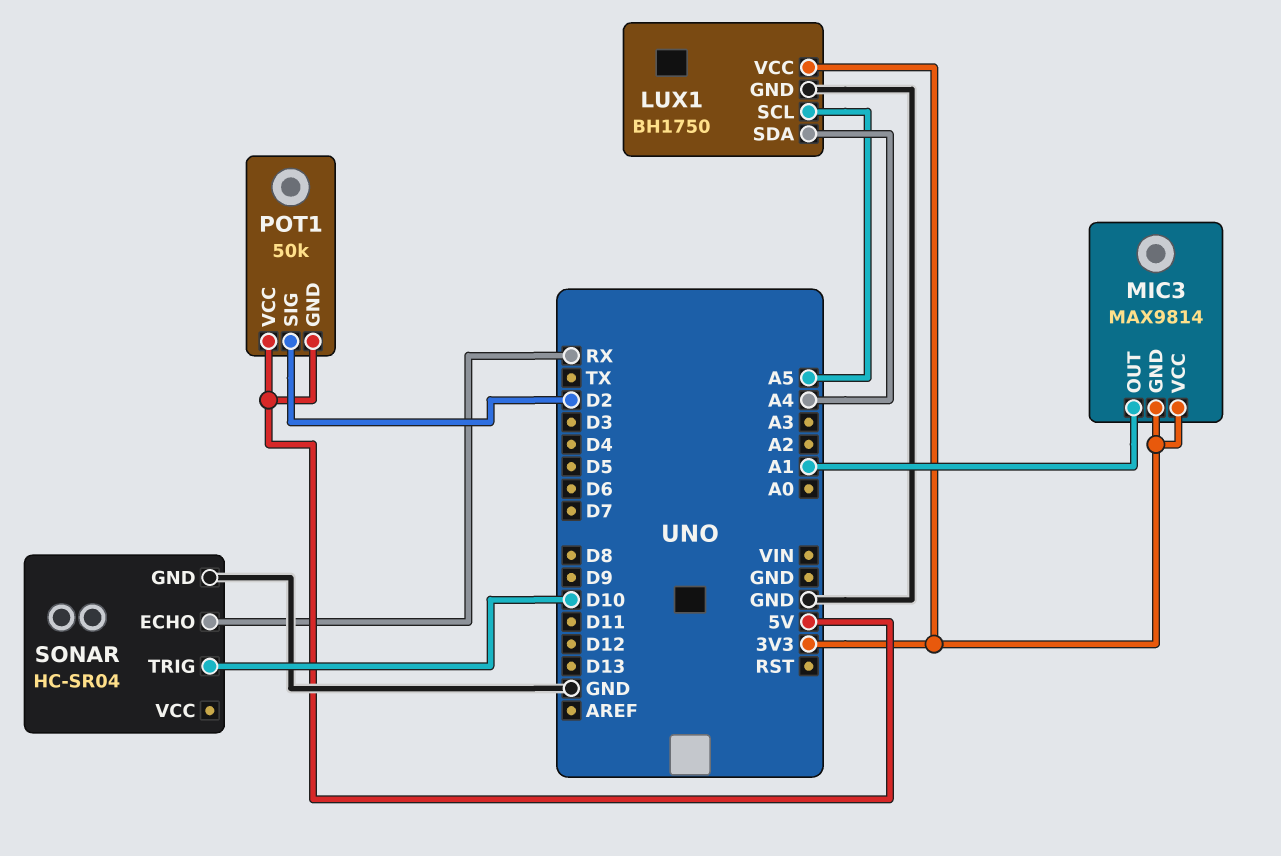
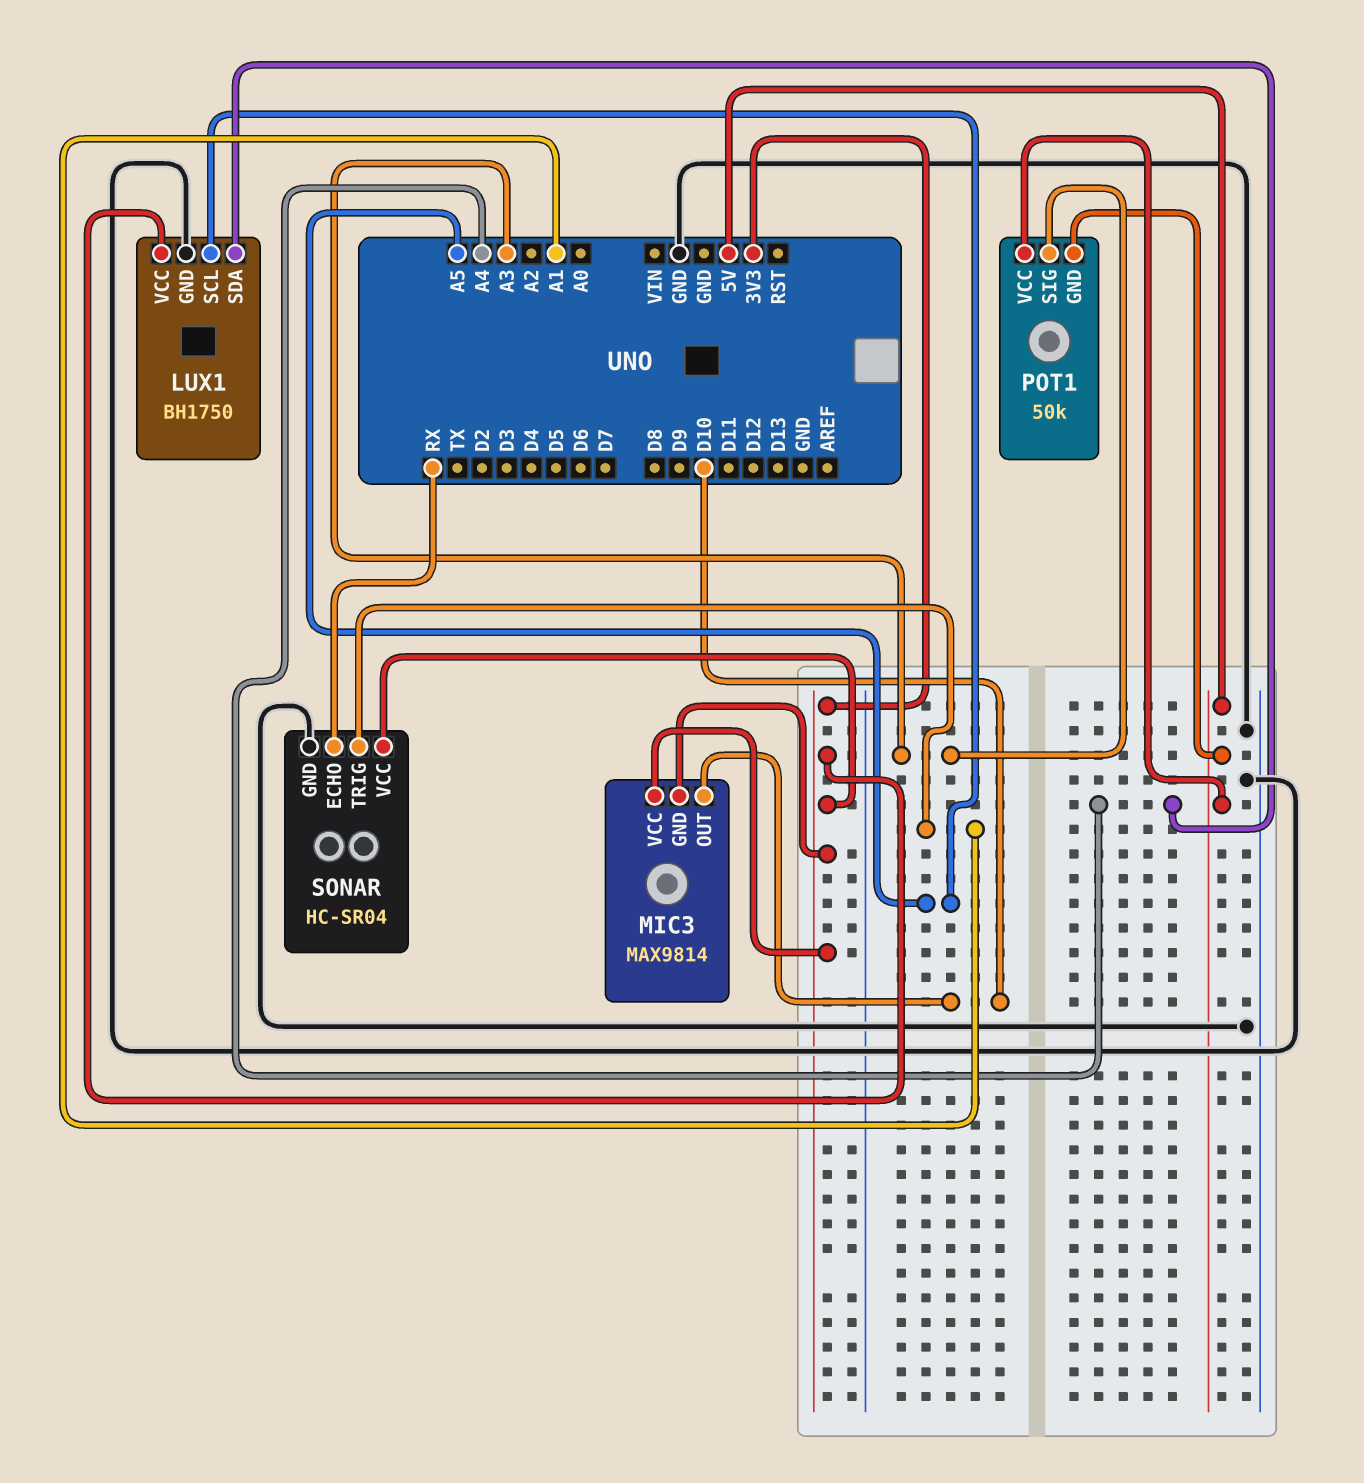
MIC3 pin OUT: A1 -> D10
POT1 pin SIG: D2 -> A3
SONAR pin TRIG: D10 -> A1
SONAR pin VCC: none -> 3V3

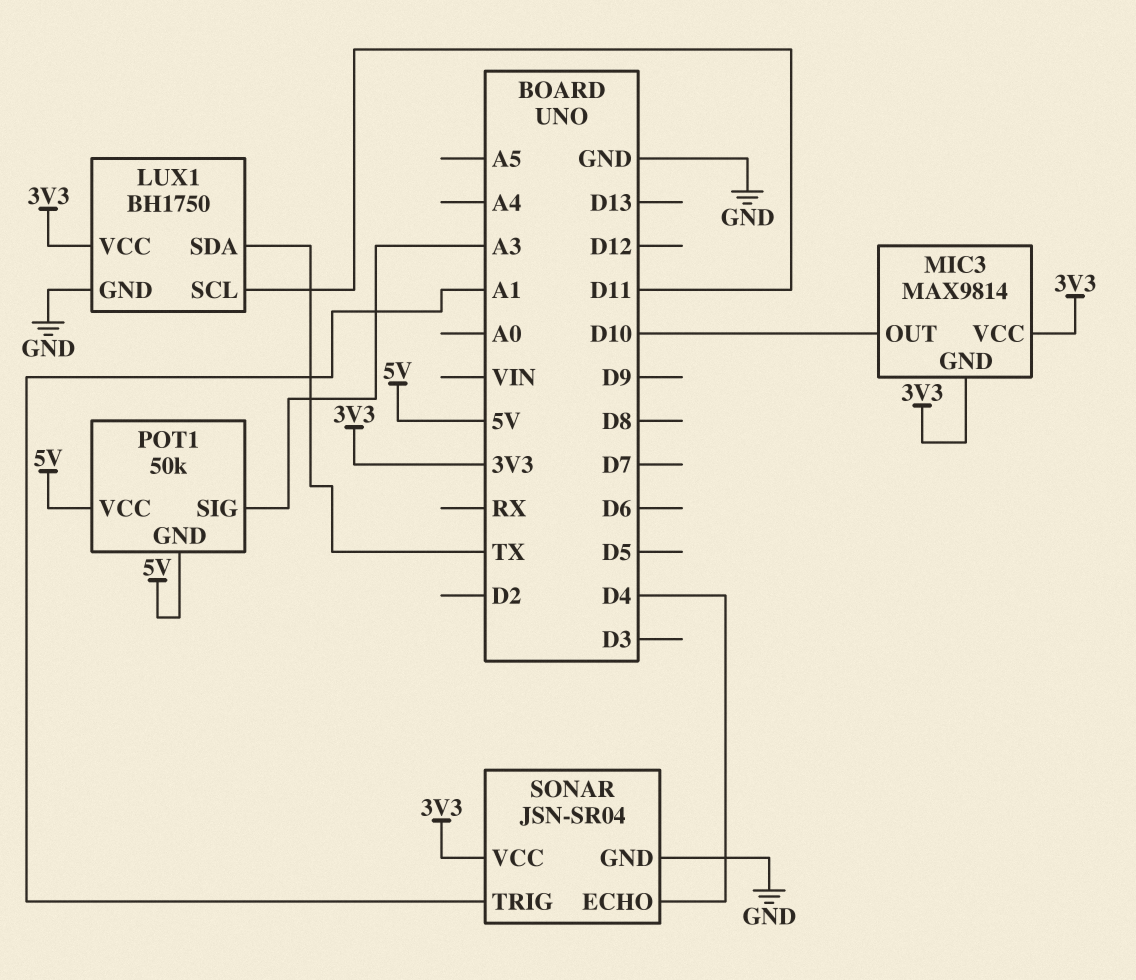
LUX1 pin SCL: A5 -> D11
LUX1 pin SDA: A4 -> TX
SONAR: HC-SR04 -> JSN-SR04
SONAR pin ECHO: RX -> D4

